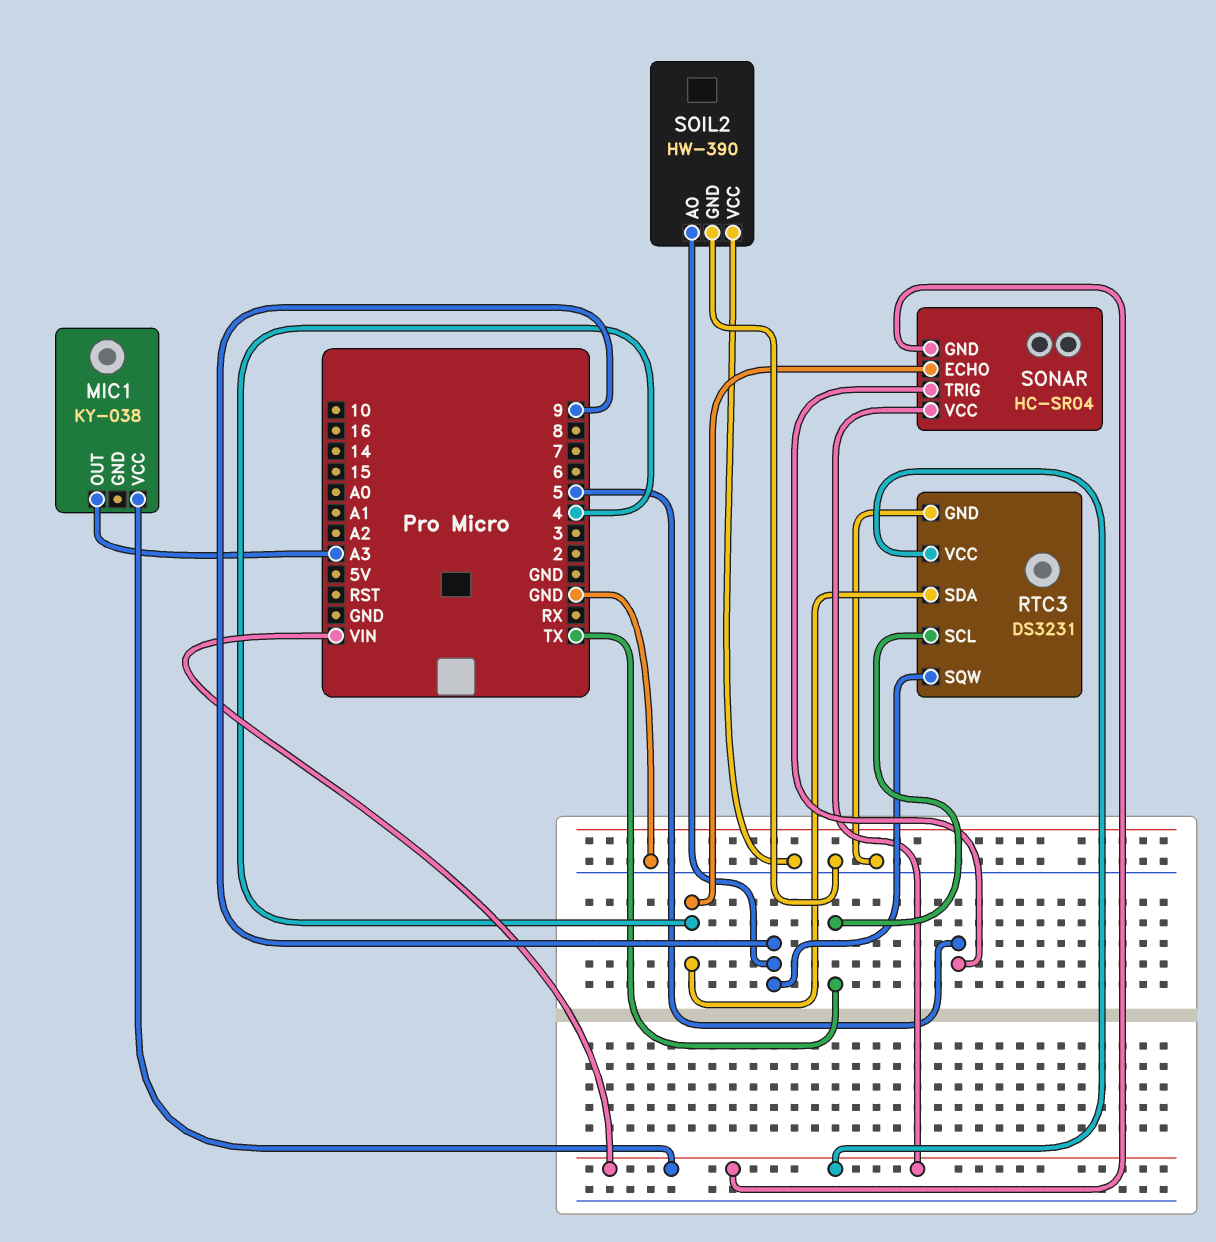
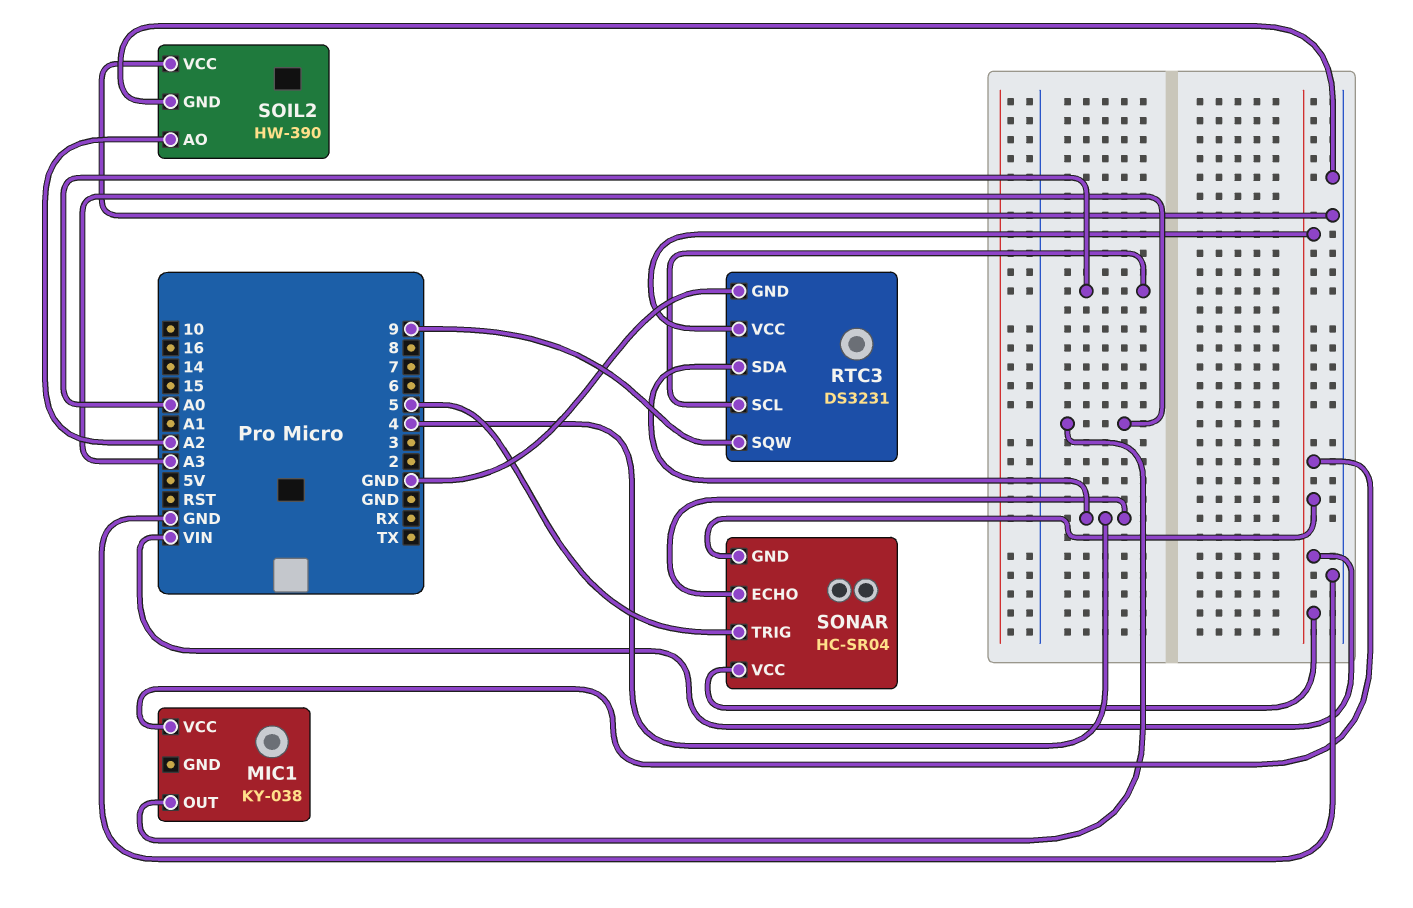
RTC3 pin SCL: TX -> A0
SOIL2 pin AO: 9 -> A2

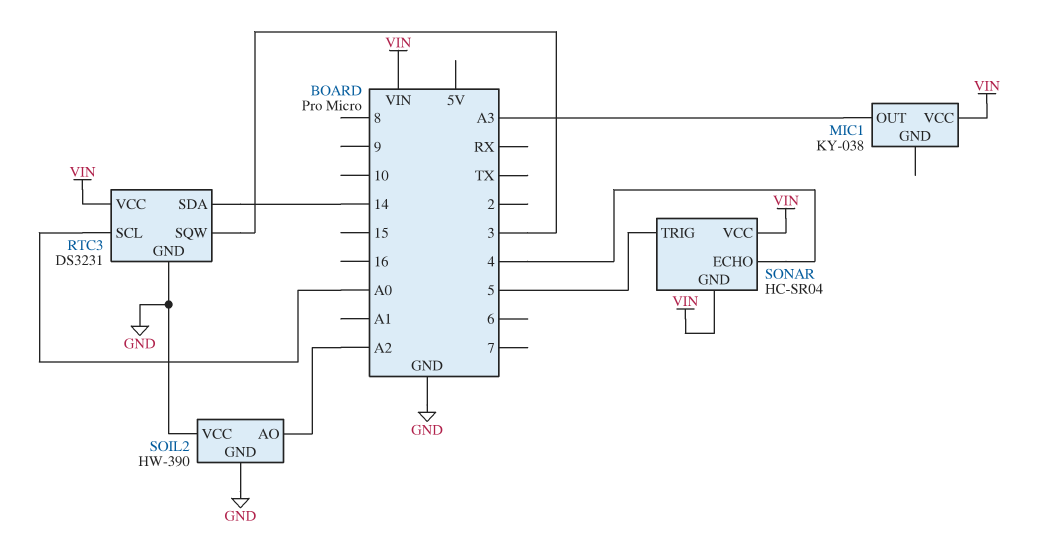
RTC3 pin SDA: 4 -> 14
RTC3 pin SQW: 9 -> 3

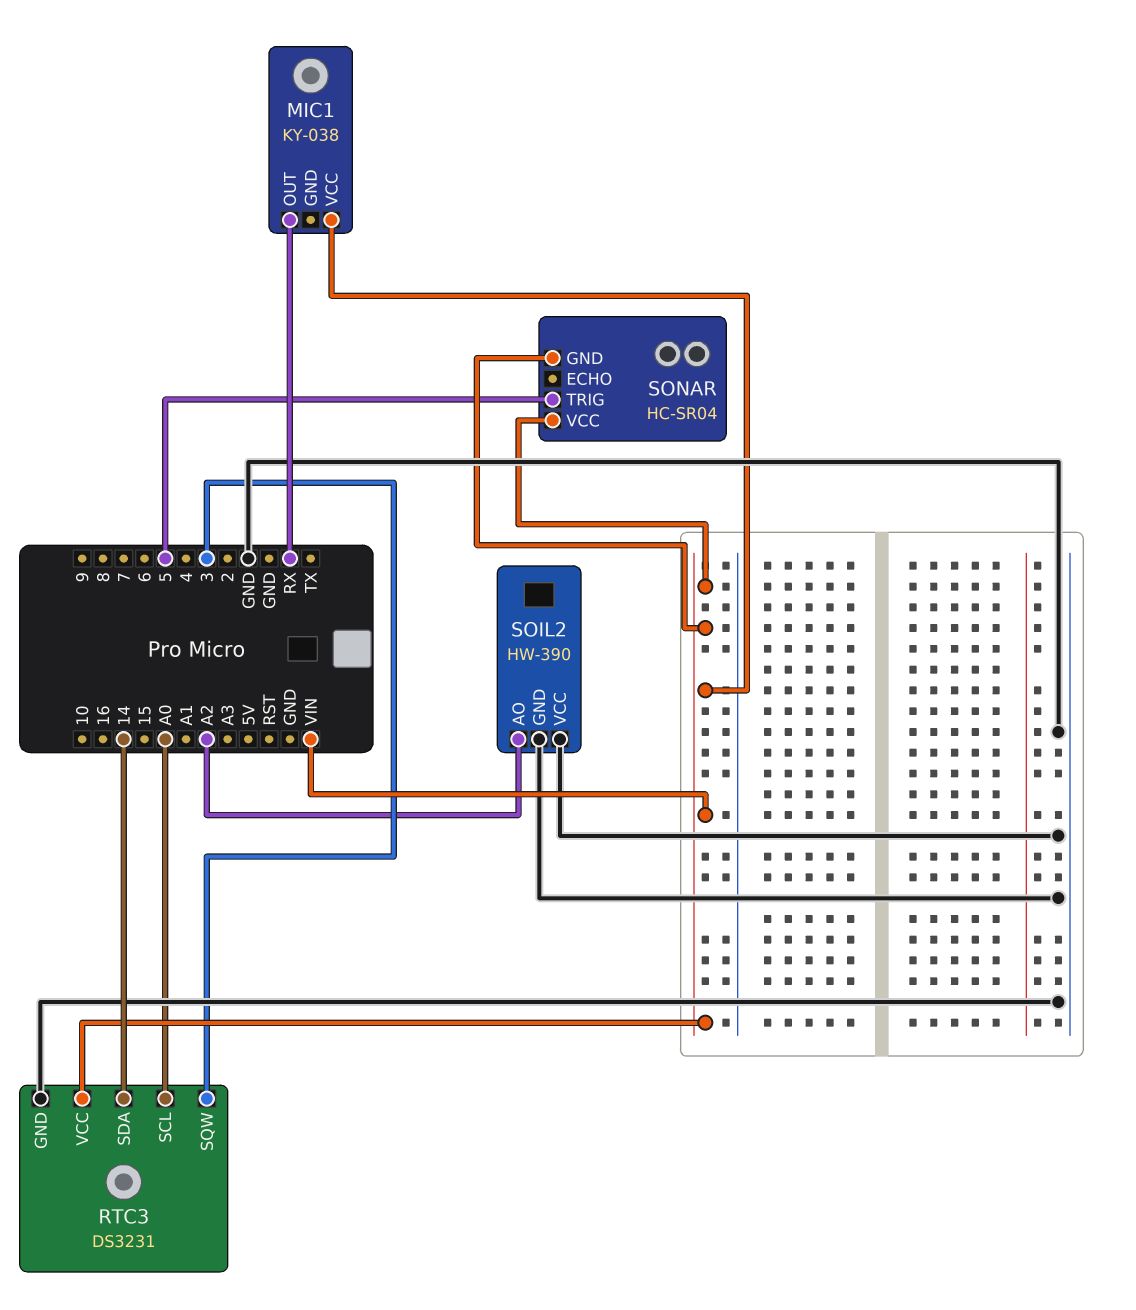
MIC1 pin OUT: A3 -> RX
SONAR pin ECHO: 4 -> none

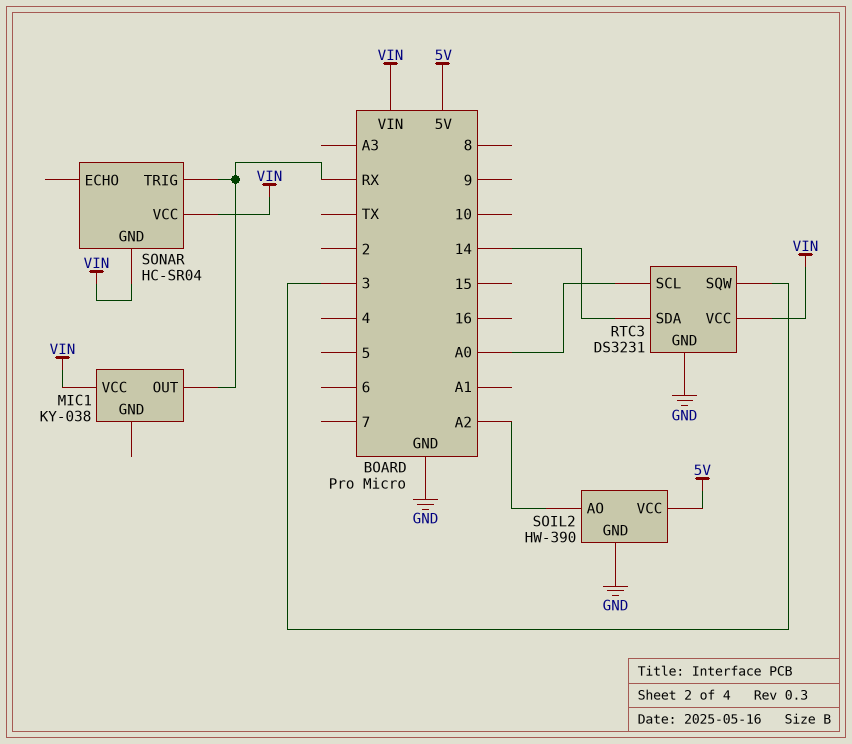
SOIL2 pin VCC: GND -> 5V
SONAR pin TRIG: 5 -> RX

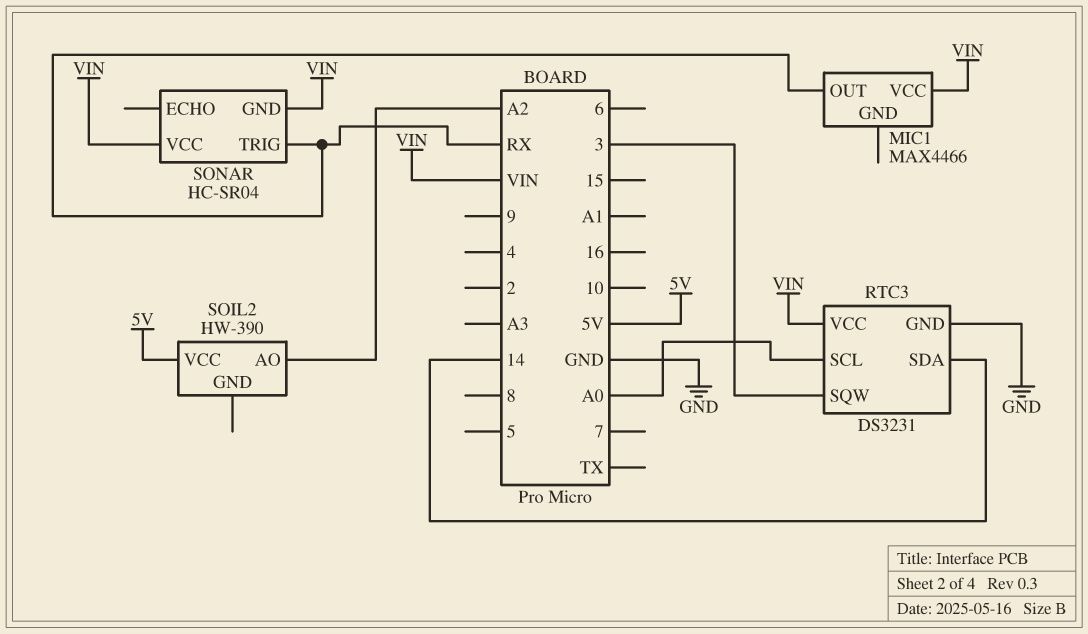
MIC1: KY-038 -> MAX4466
SOIL2 pin GND: GND -> none

